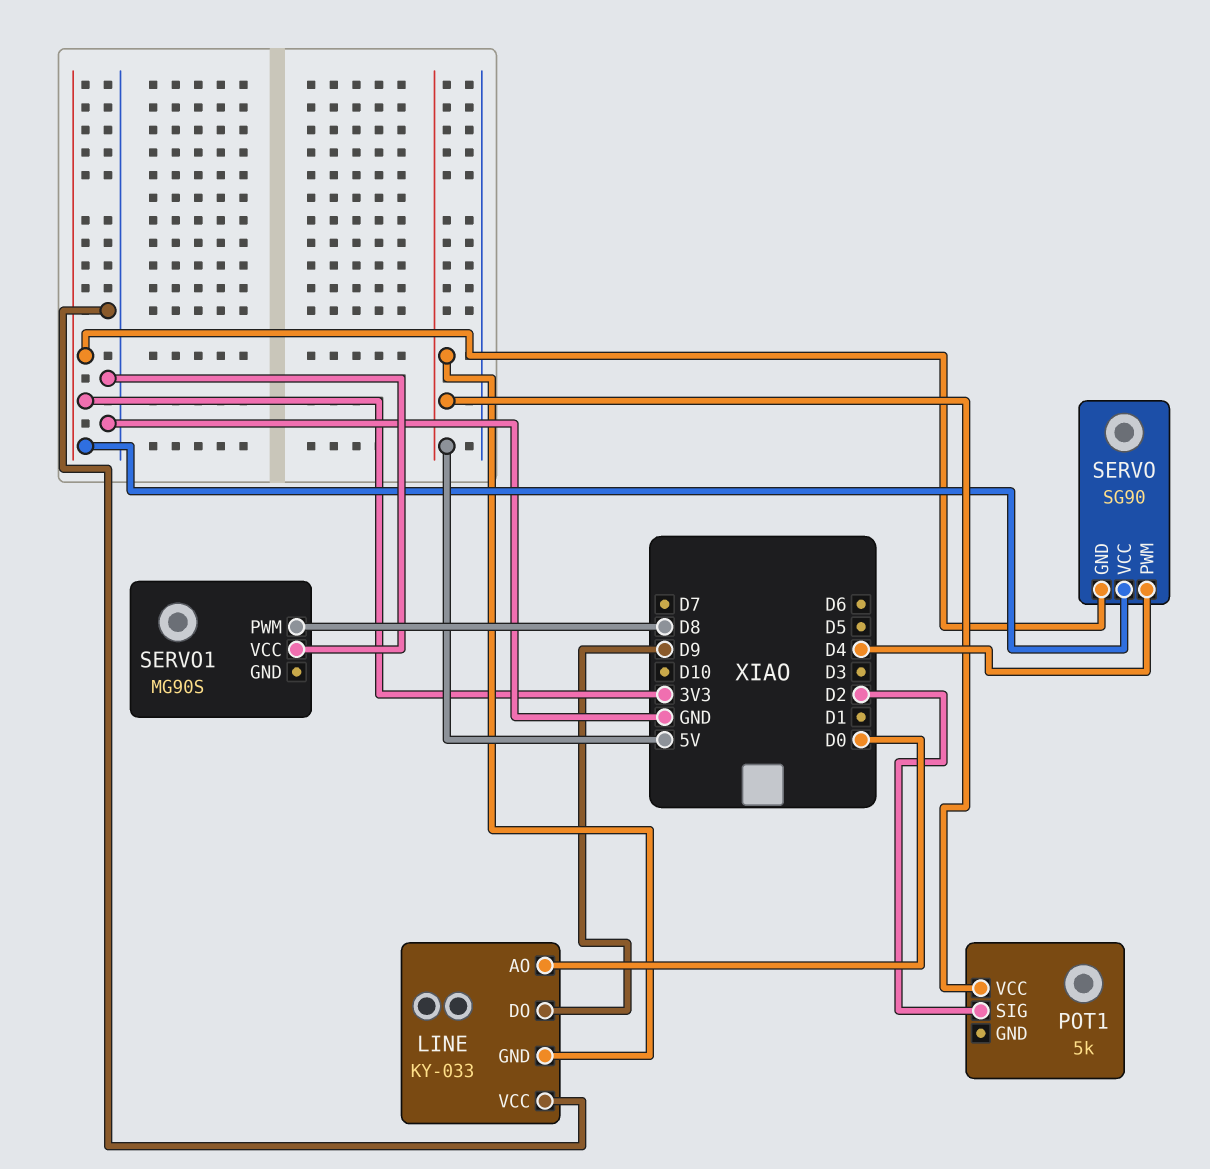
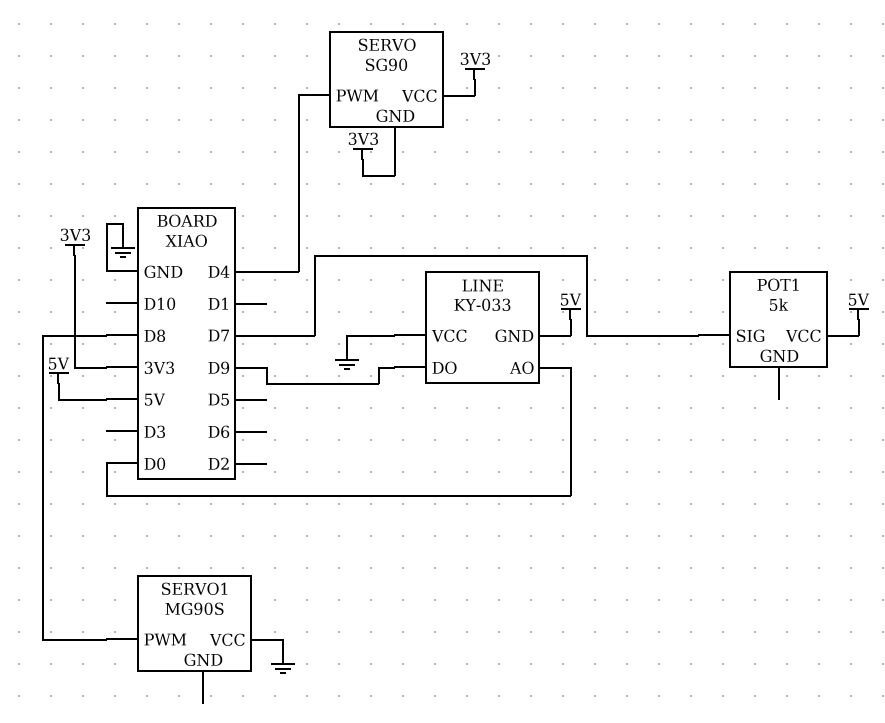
POT1 pin SIG: D2 -> D7

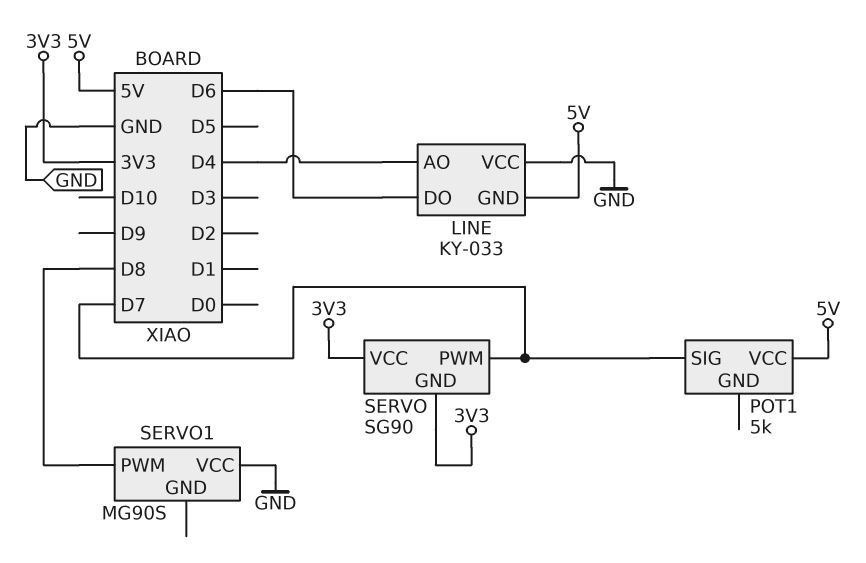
LINE pin AO: D0 -> D4
LINE pin DO: D9 -> D6
SERVO pin PWM: D4 -> D7

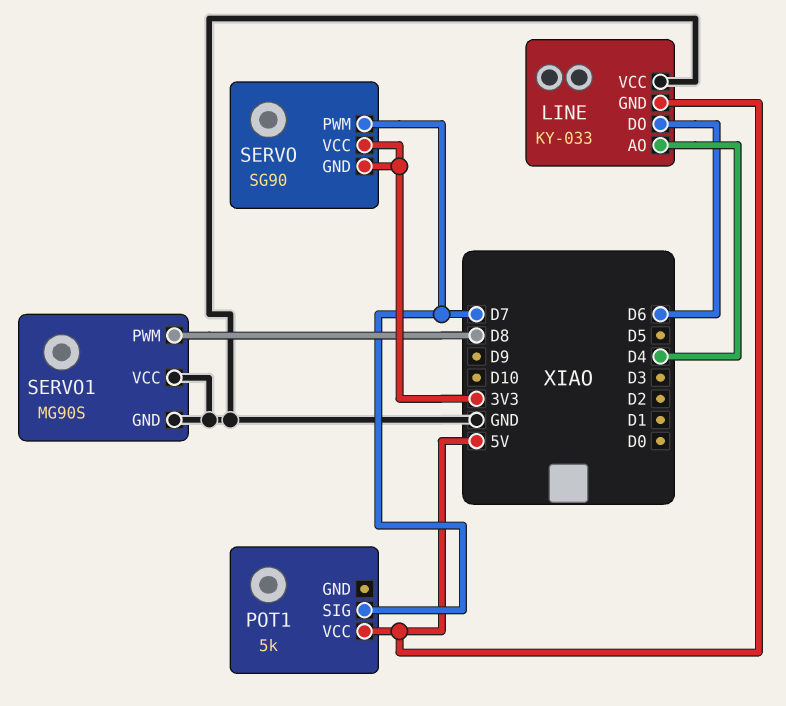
SERVO1 pin GND: none -> GND

